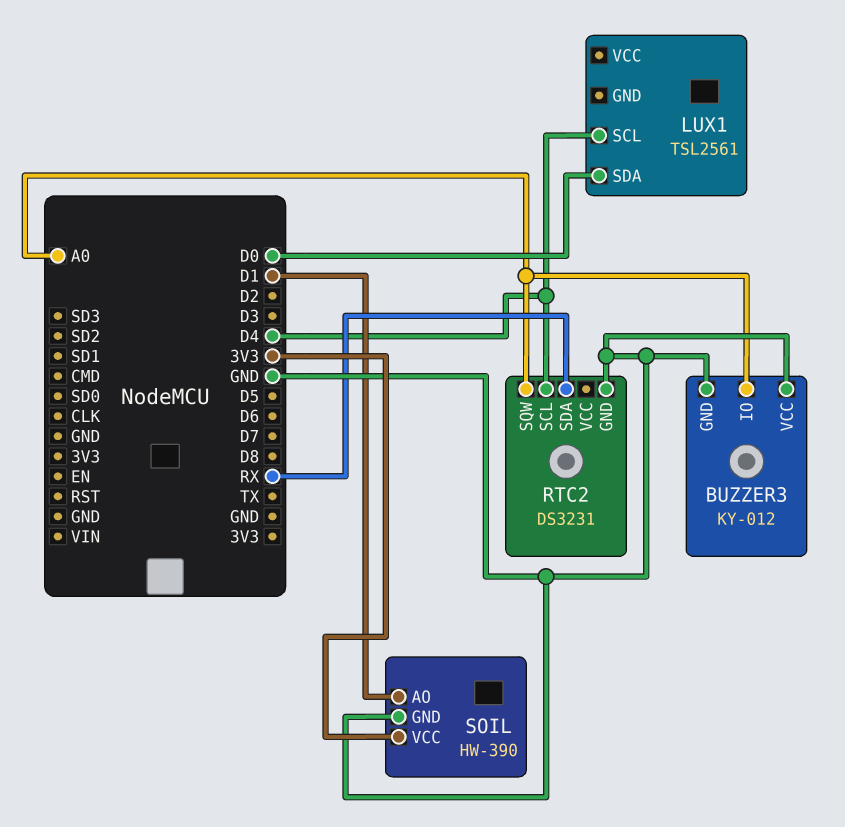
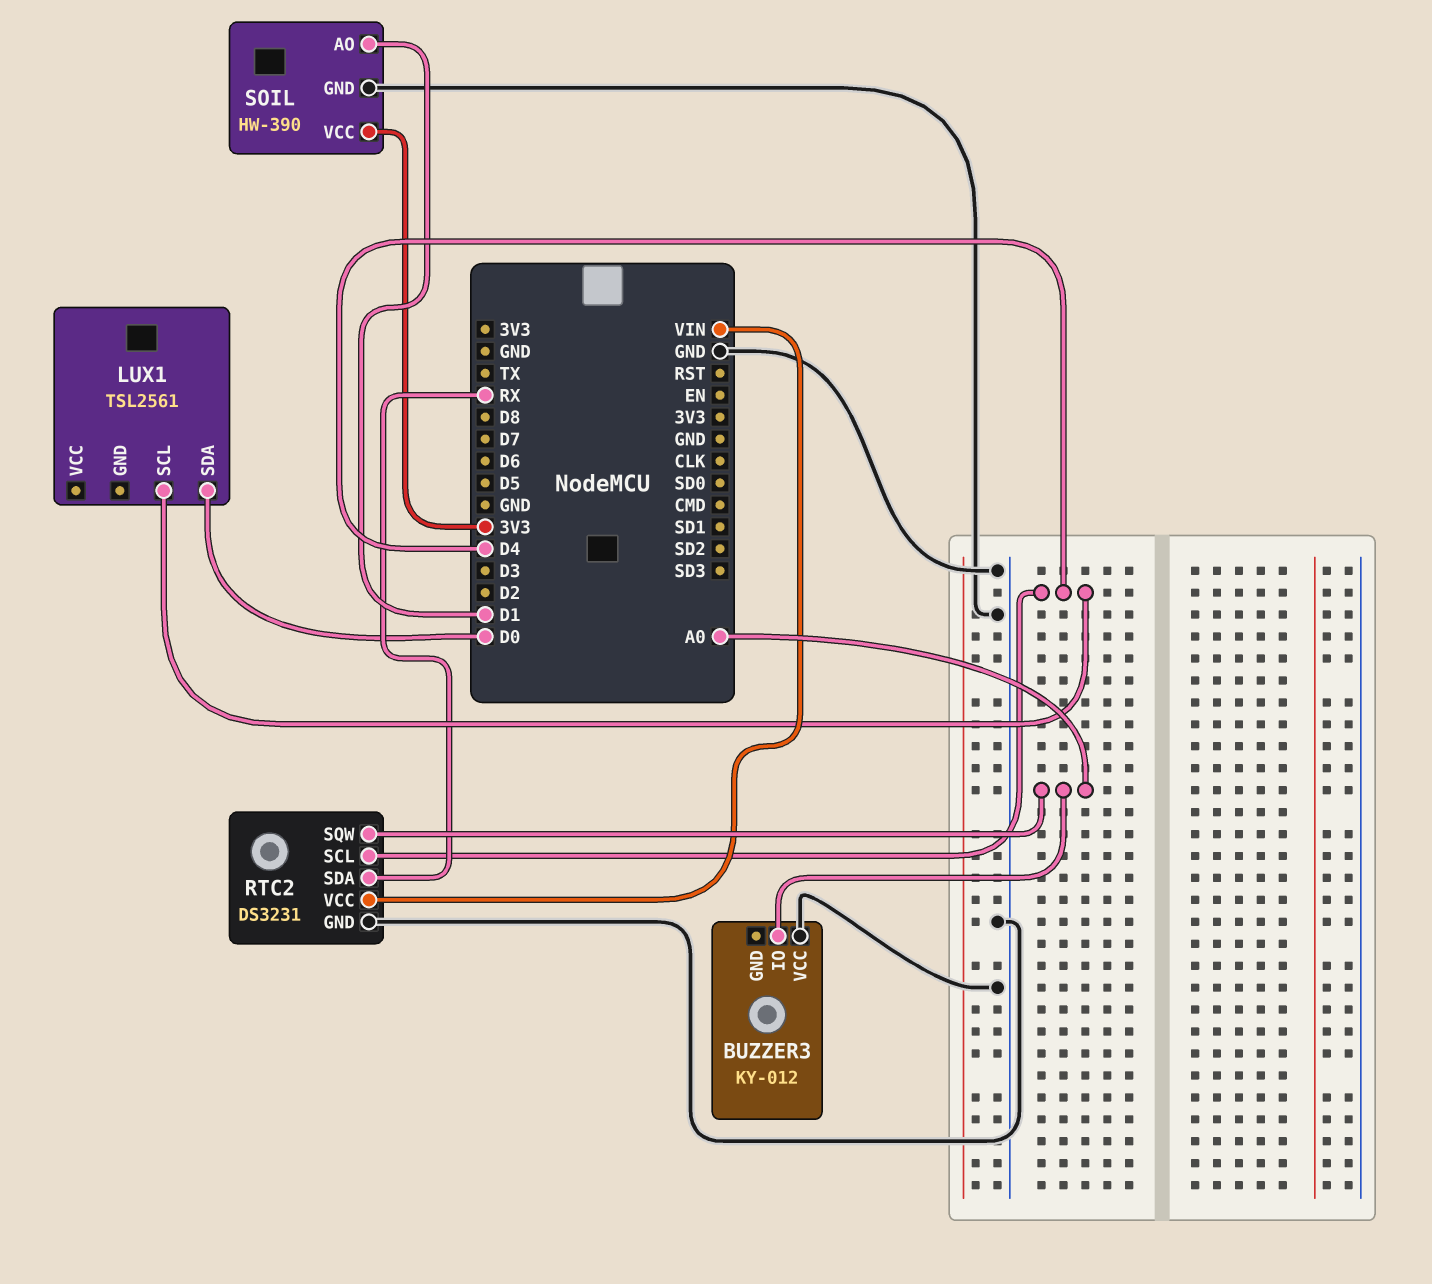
BUZZER3 pin GND: GND -> none
RTC2 pin VCC: none -> VIN

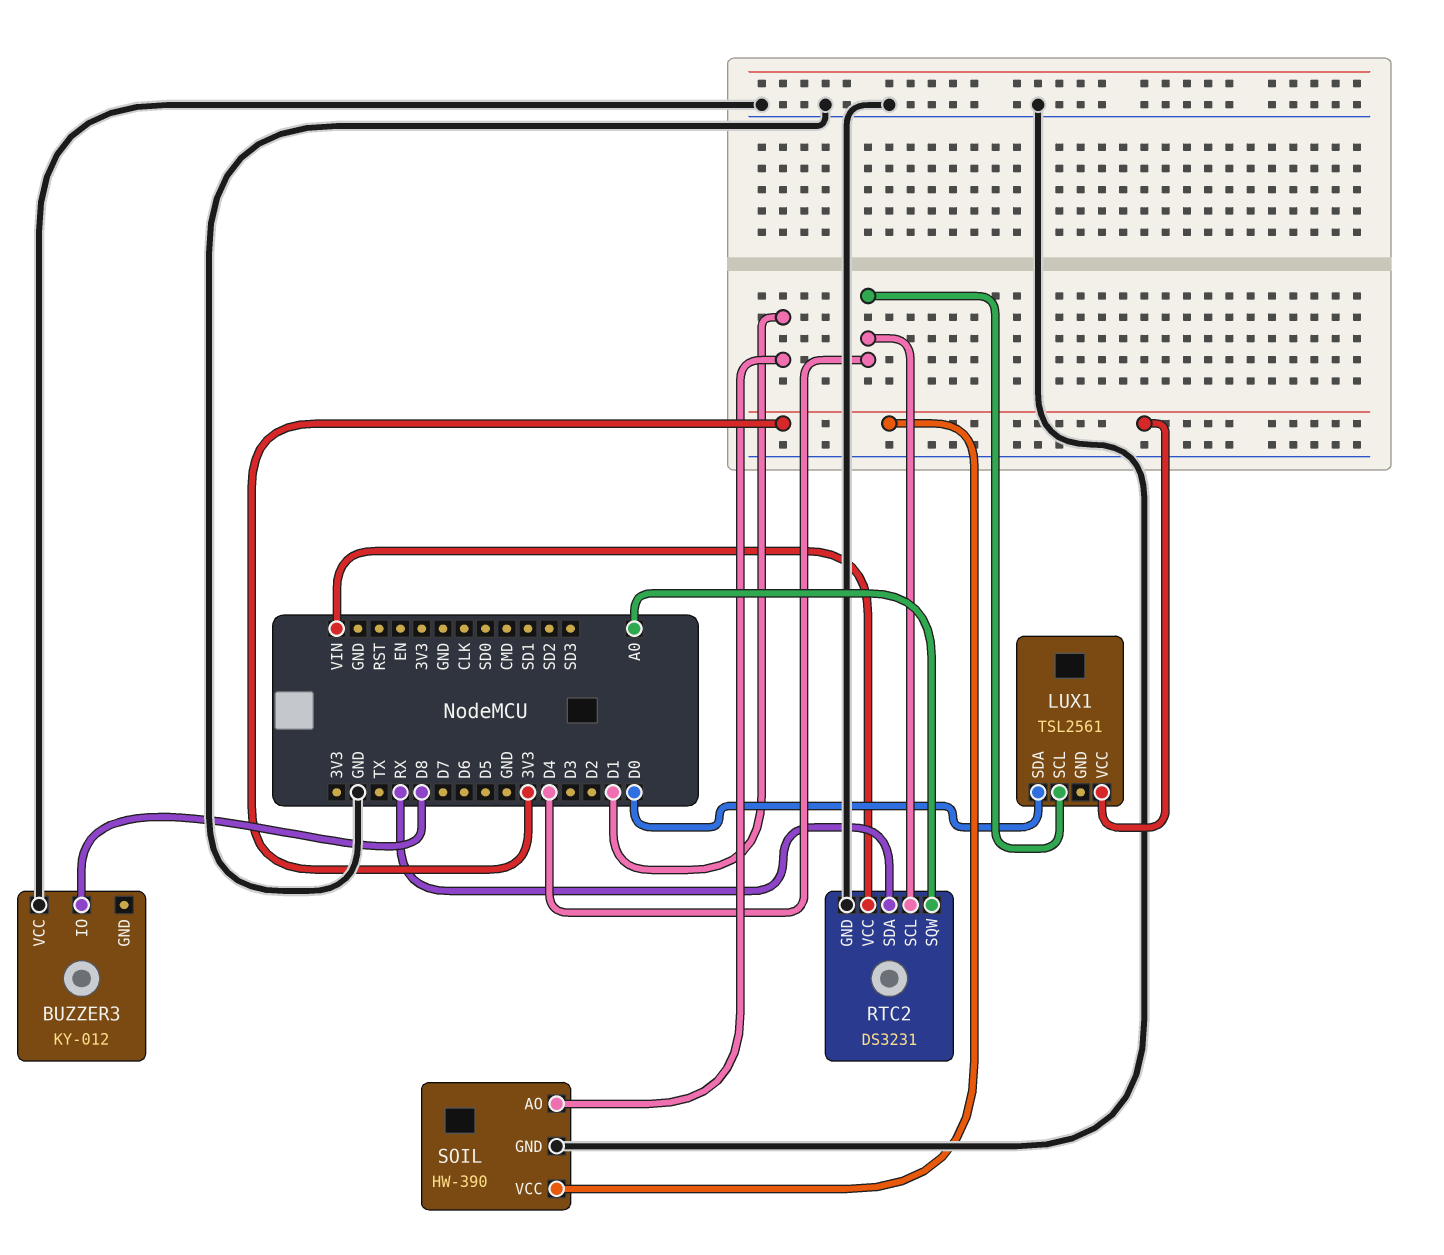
BUZZER3 pin IO: A0 -> D8
LUX1 pin VCC: none -> 3V3

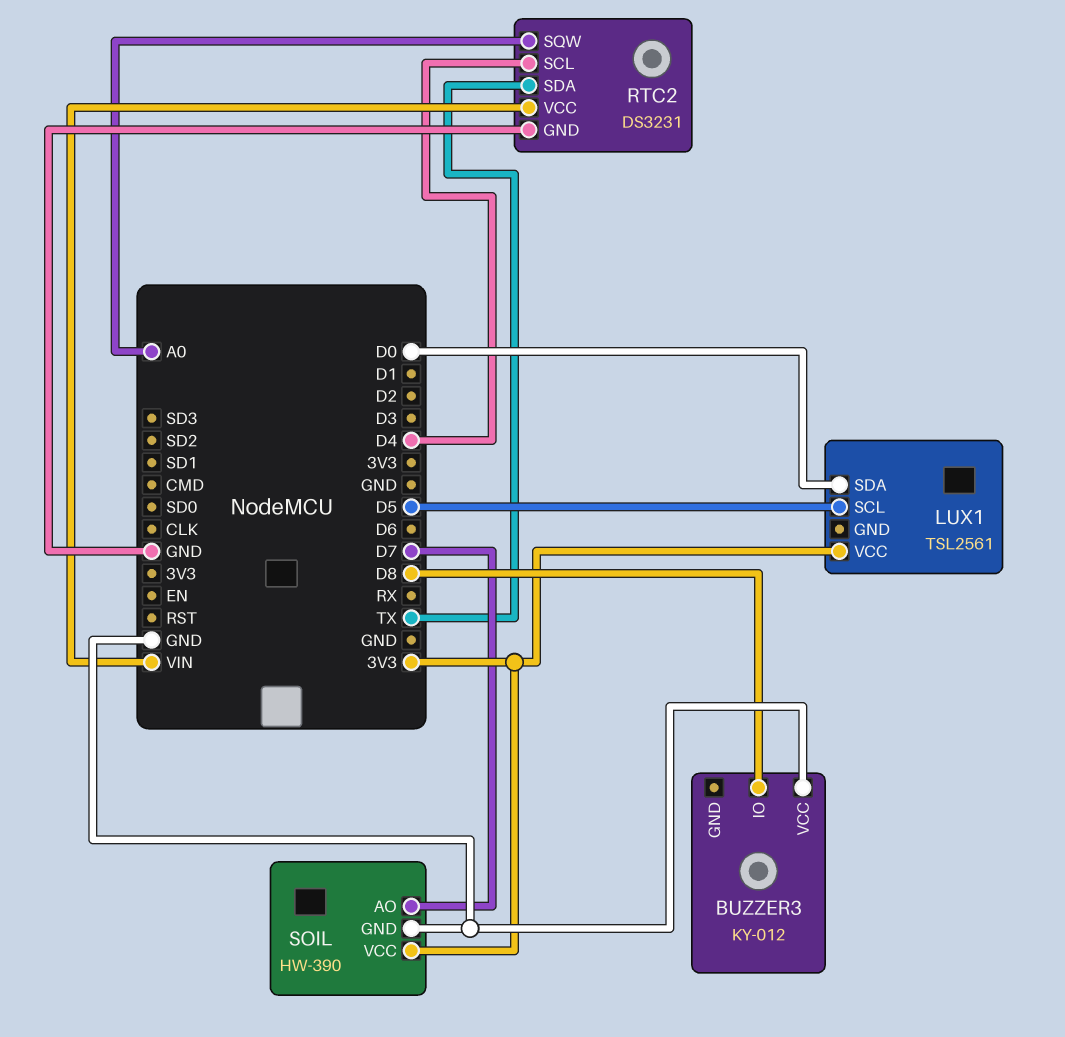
LUX1 pin SCL: D4 -> D5
RTC2 pin SDA: RX -> TX
SOIL pin AO: D1 -> D7

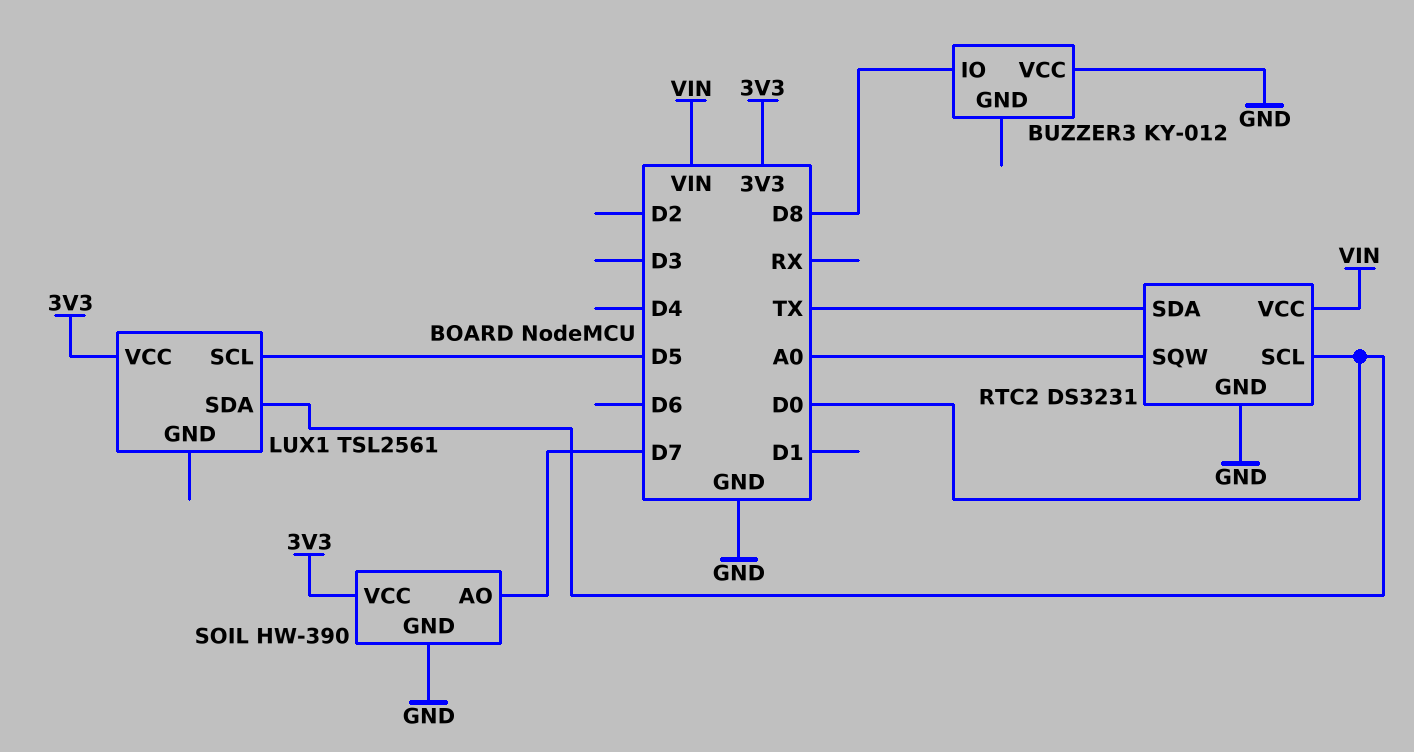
RTC2 pin SCL: D4 -> D0

